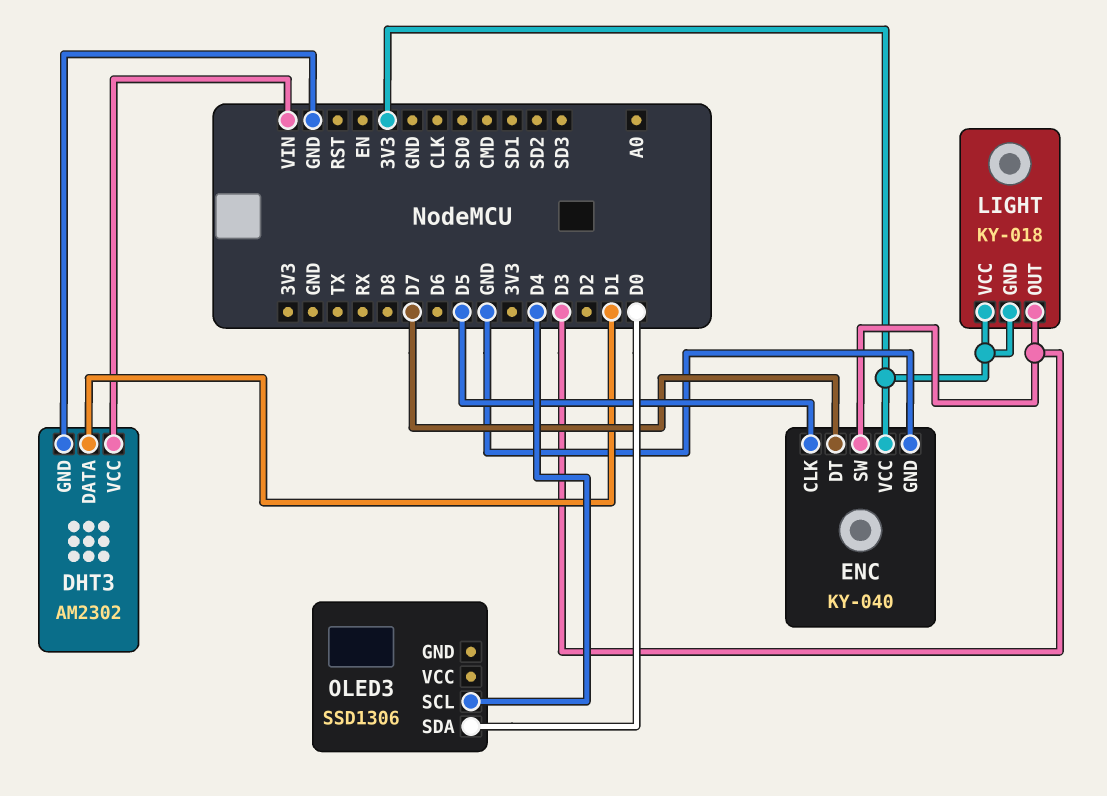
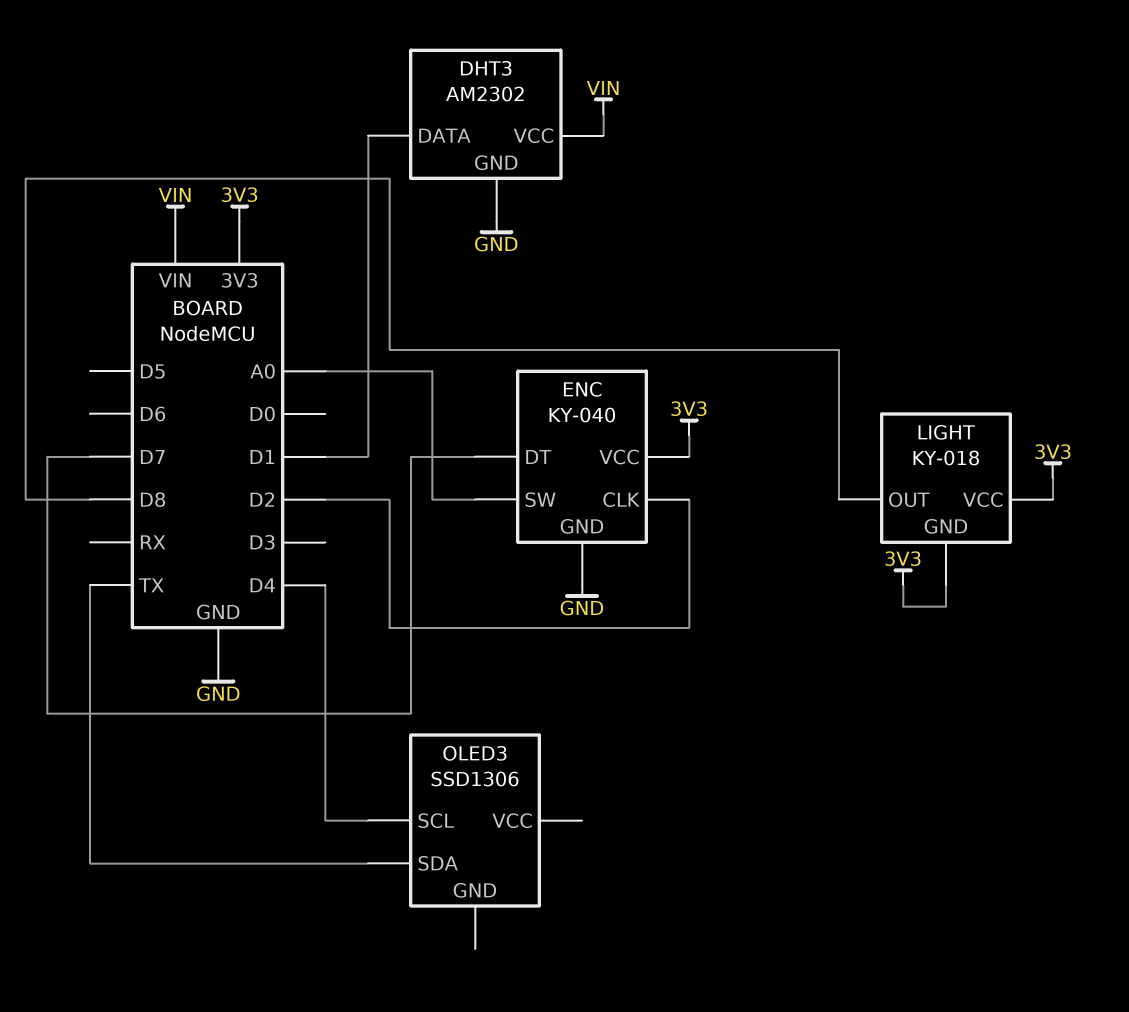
ENC pin CLK: D5 -> D2
ENC pin SW: D3 -> A0
LIGHT pin OUT: D3 -> D8
OLED3 pin SDA: D0 -> TX

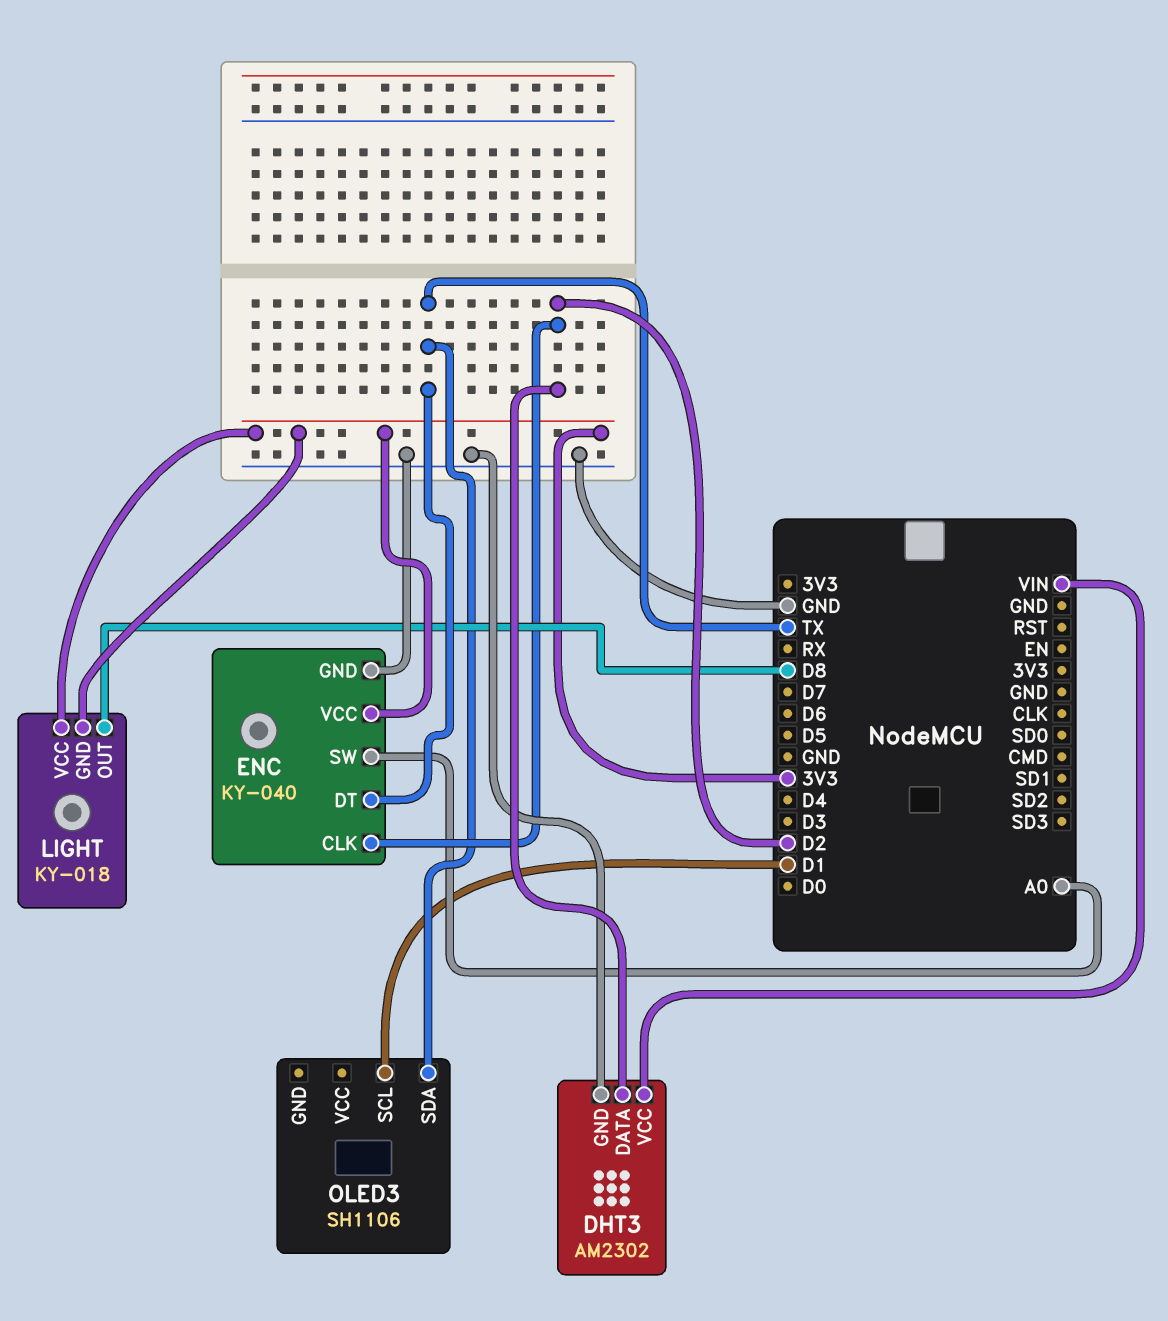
DHT3 pin DATA: D1 -> D2
ENC pin DT: D7 -> TX
OLED3: SSD1306 -> SH1106
OLED3 pin SCL: D4 -> D1

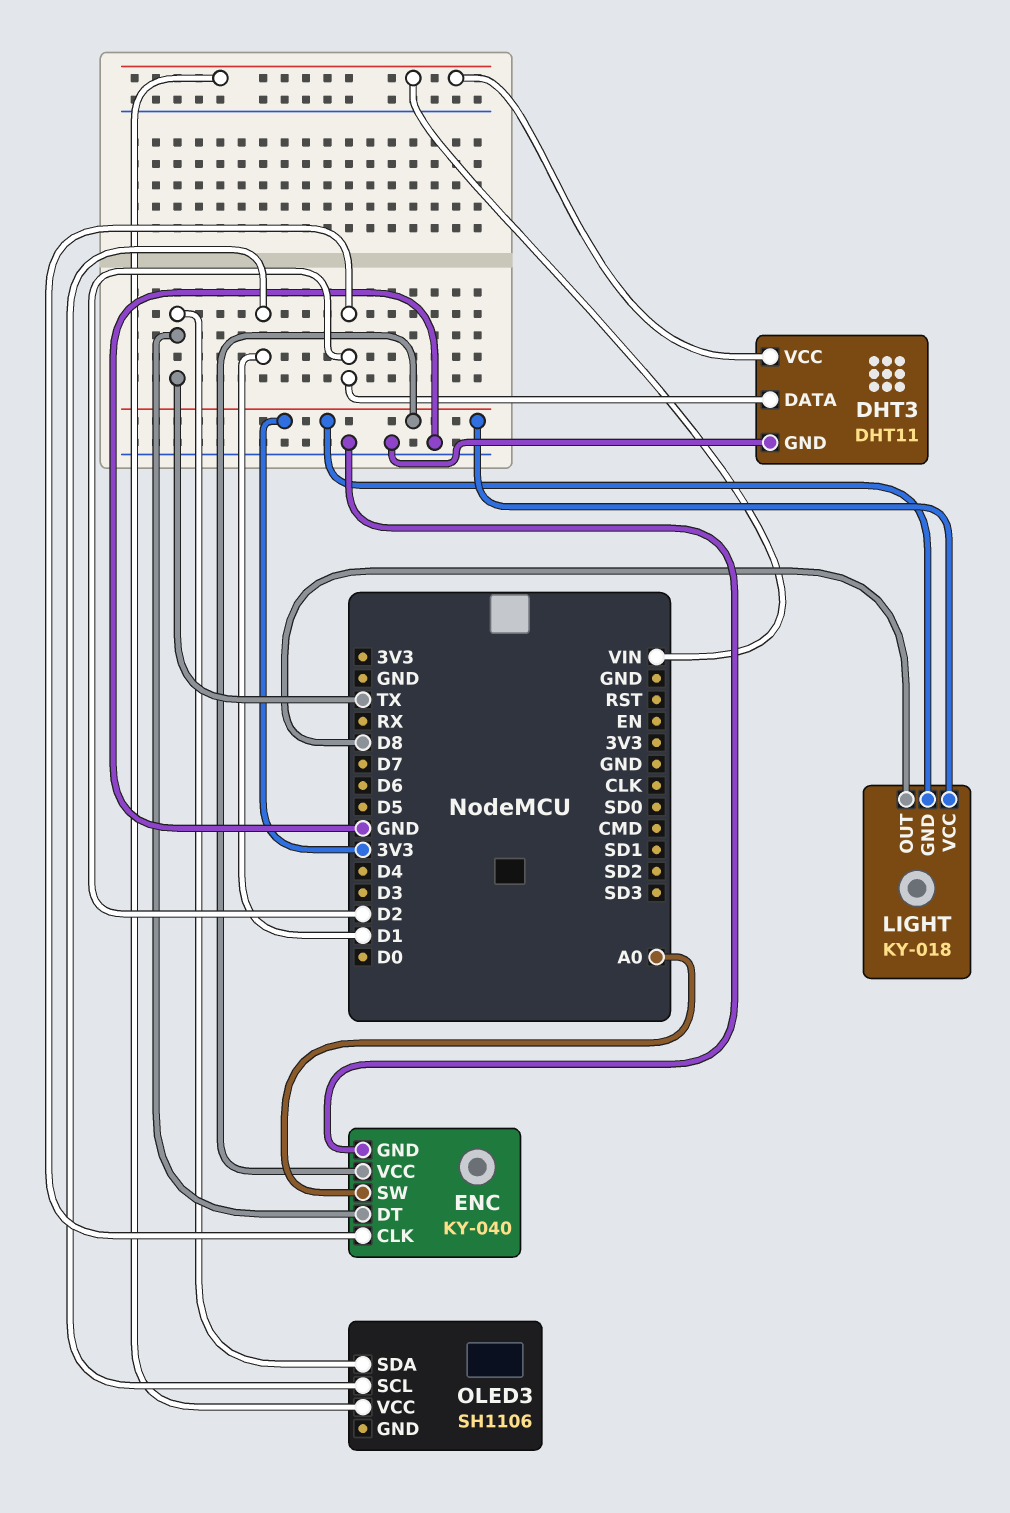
DHT3: AM2302 -> DHT11
OLED3 pin VCC: none -> VIN

